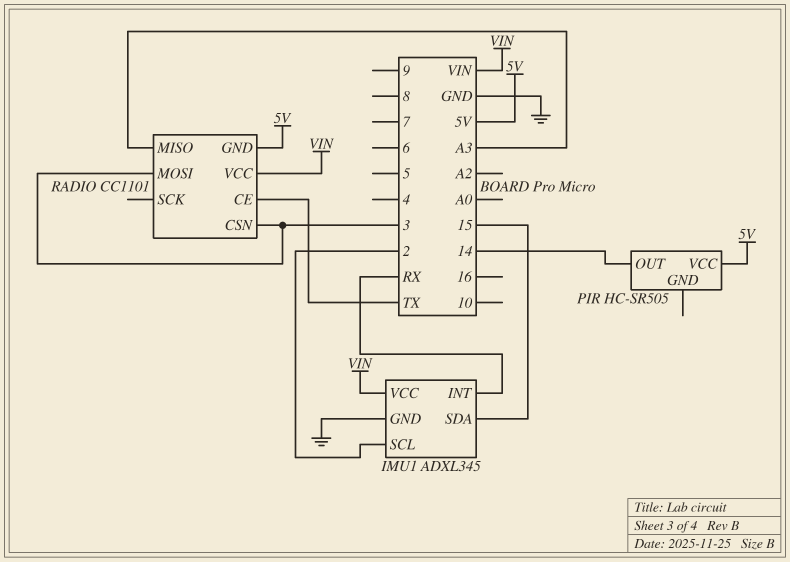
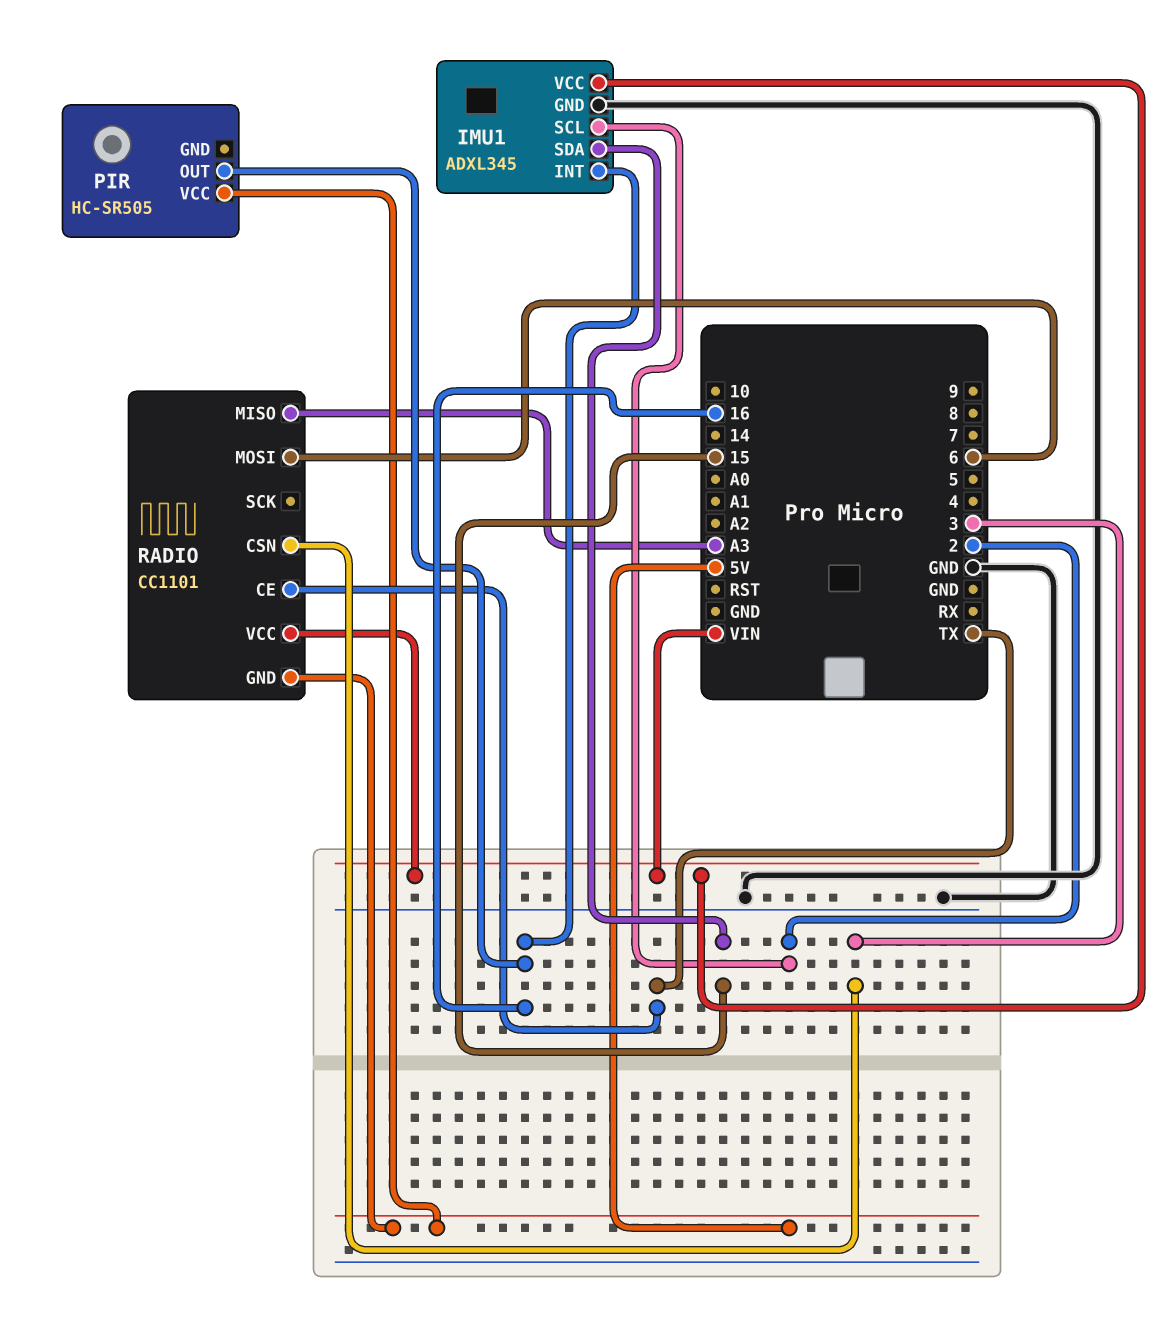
IMU1 pin INT: RX -> 16
PIR pin OUT: 14 -> 16
RADIO pin MOSI: 3 -> 6

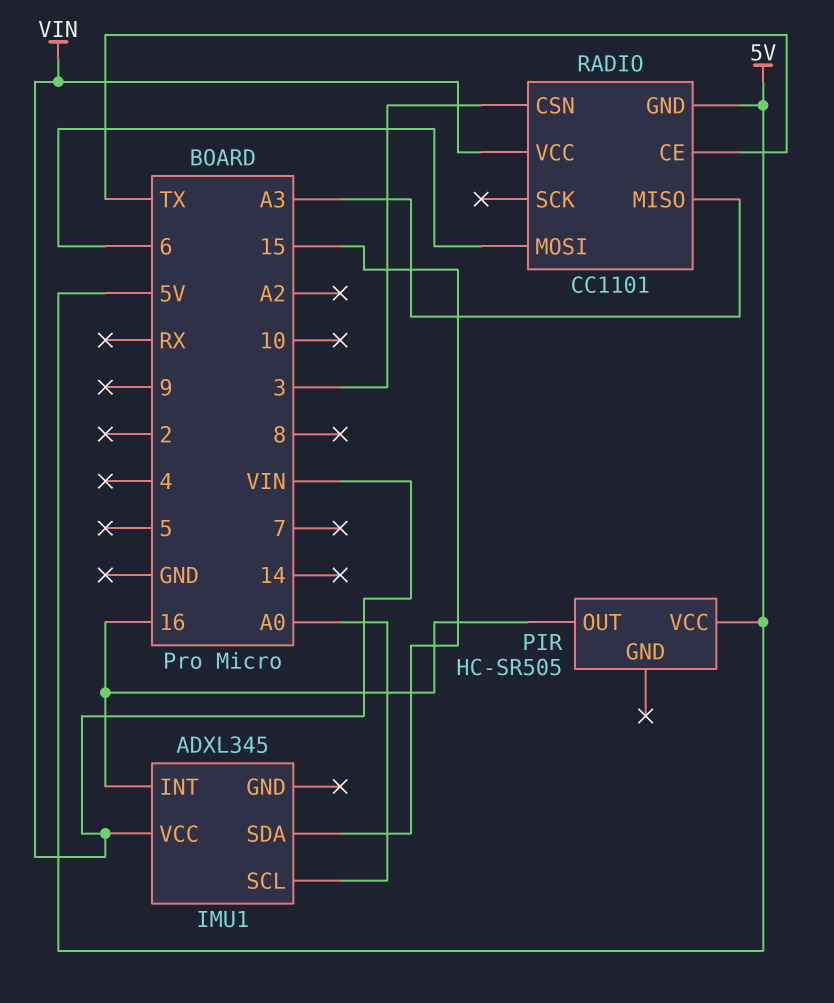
IMU1 pin GND: GND -> none
IMU1 pin SCL: 2 -> A0

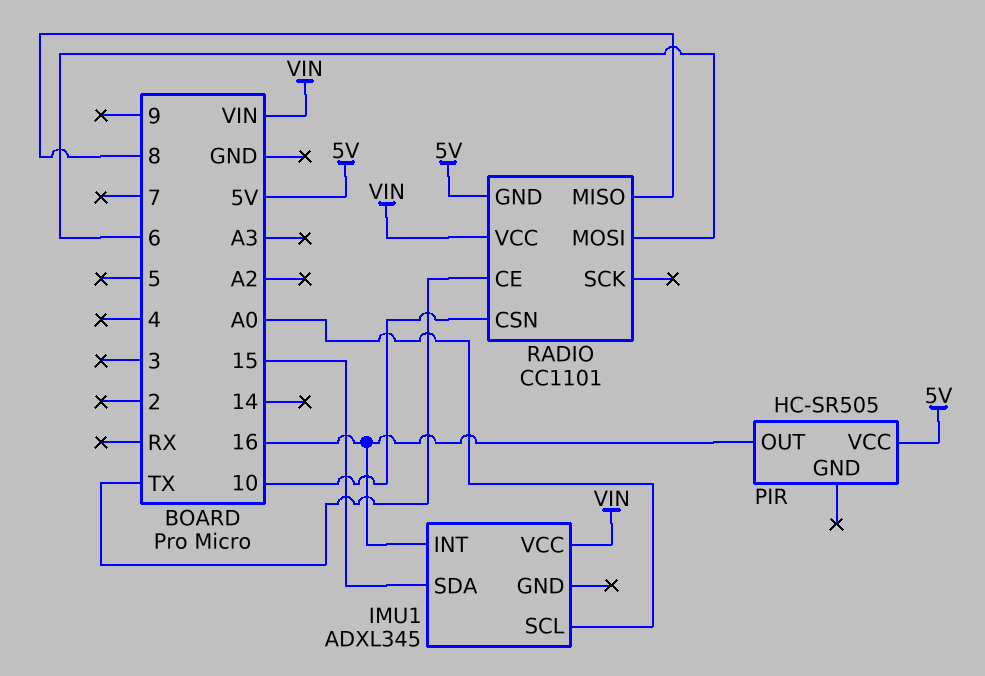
RADIO pin CSN: 3 -> 10
RADIO pin MISO: A3 -> 8

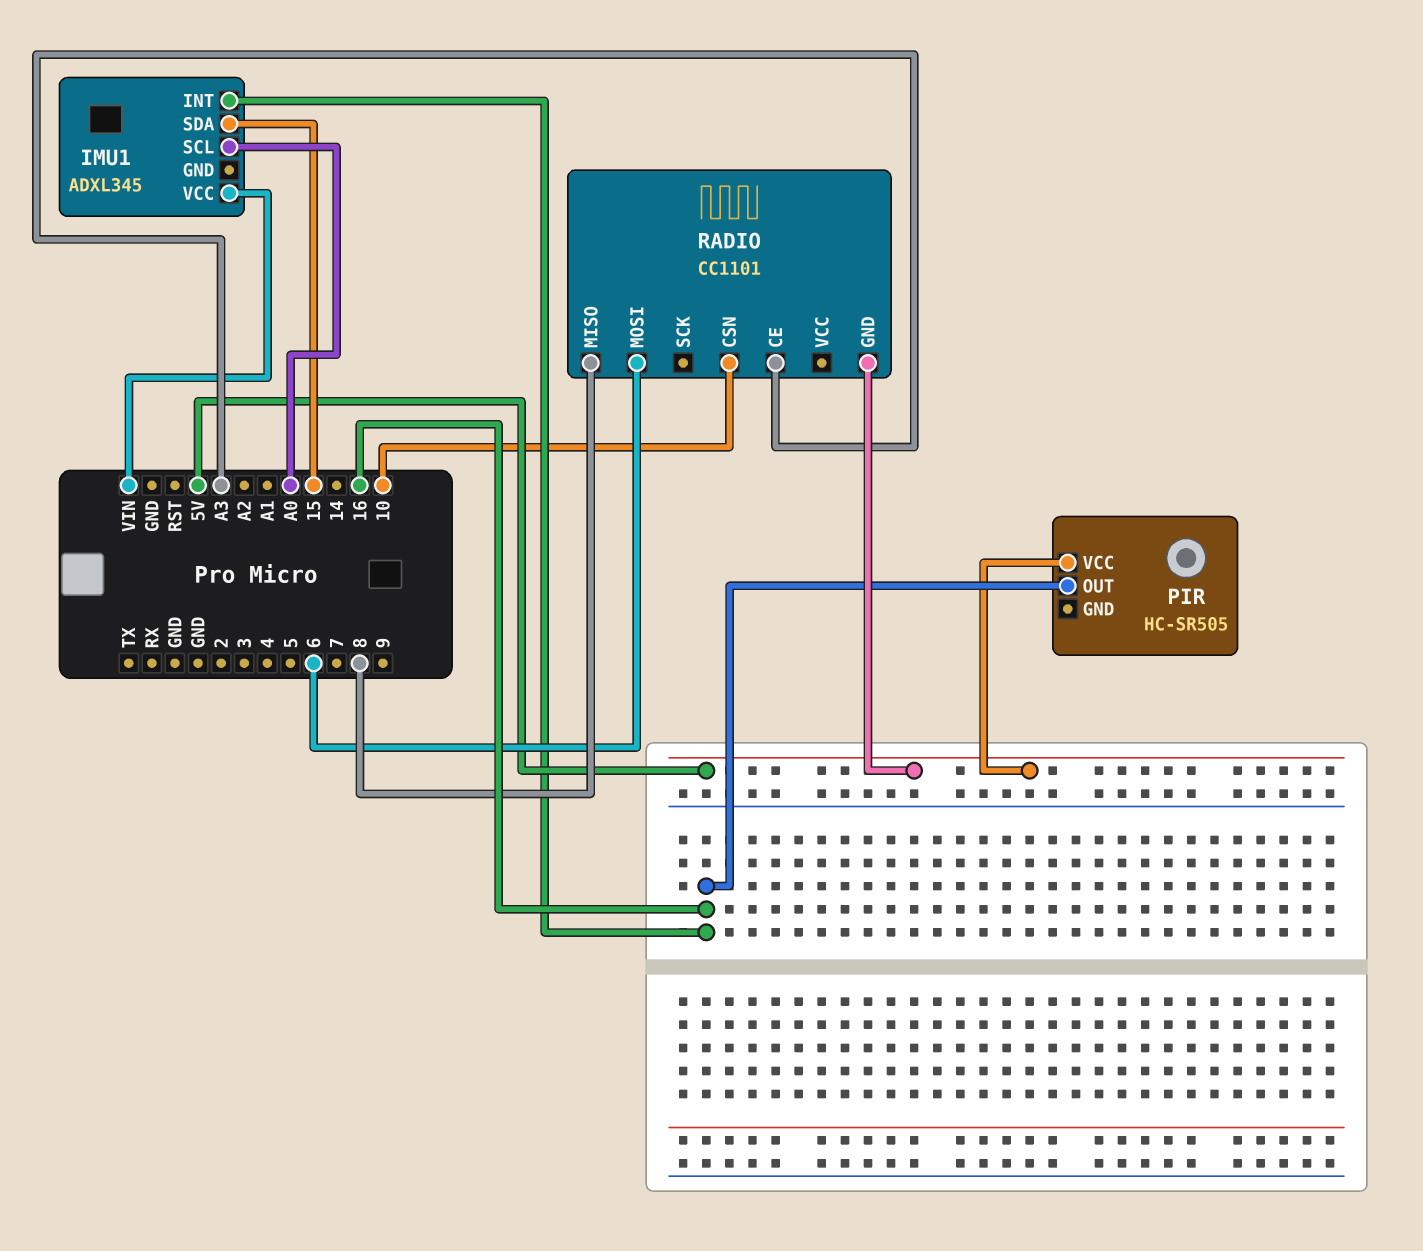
RADIO pin CE: TX -> A3
RADIO pin VCC: VIN -> none

